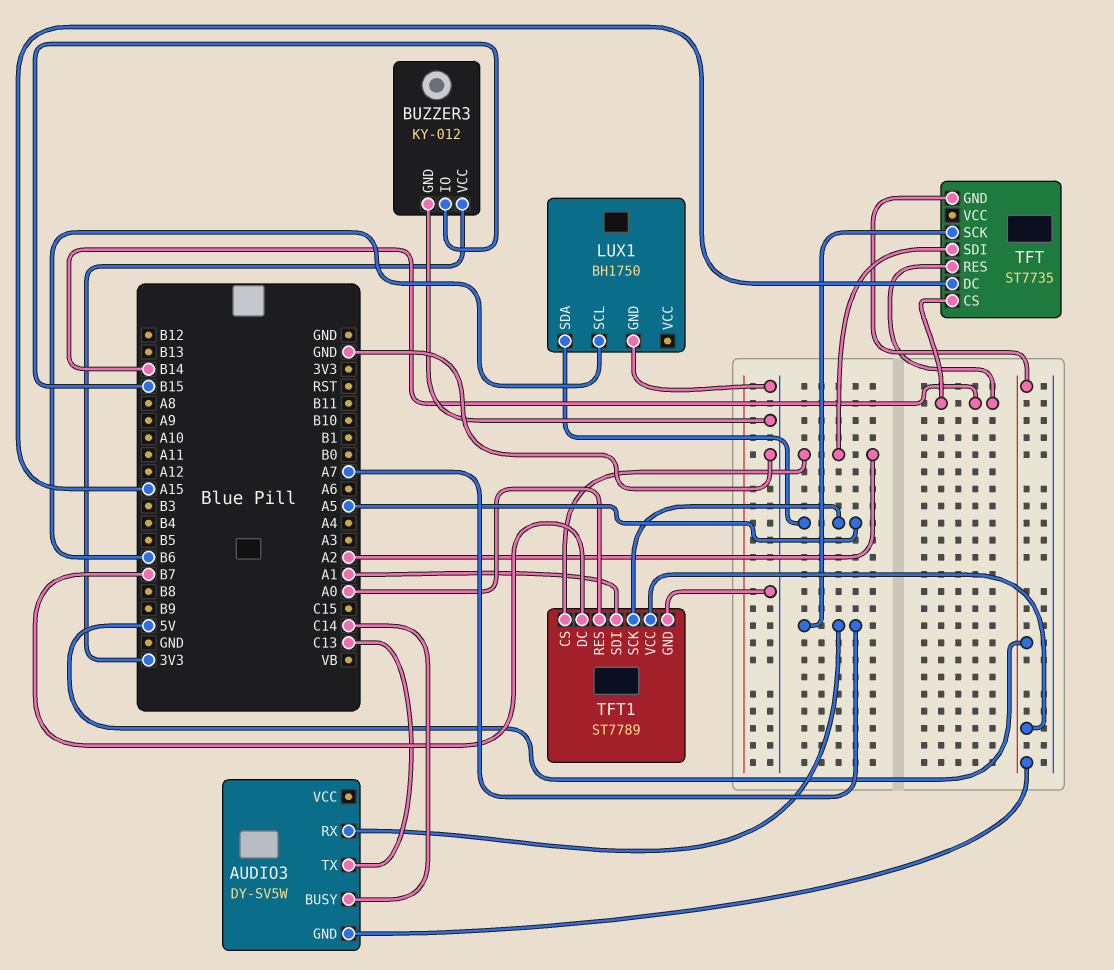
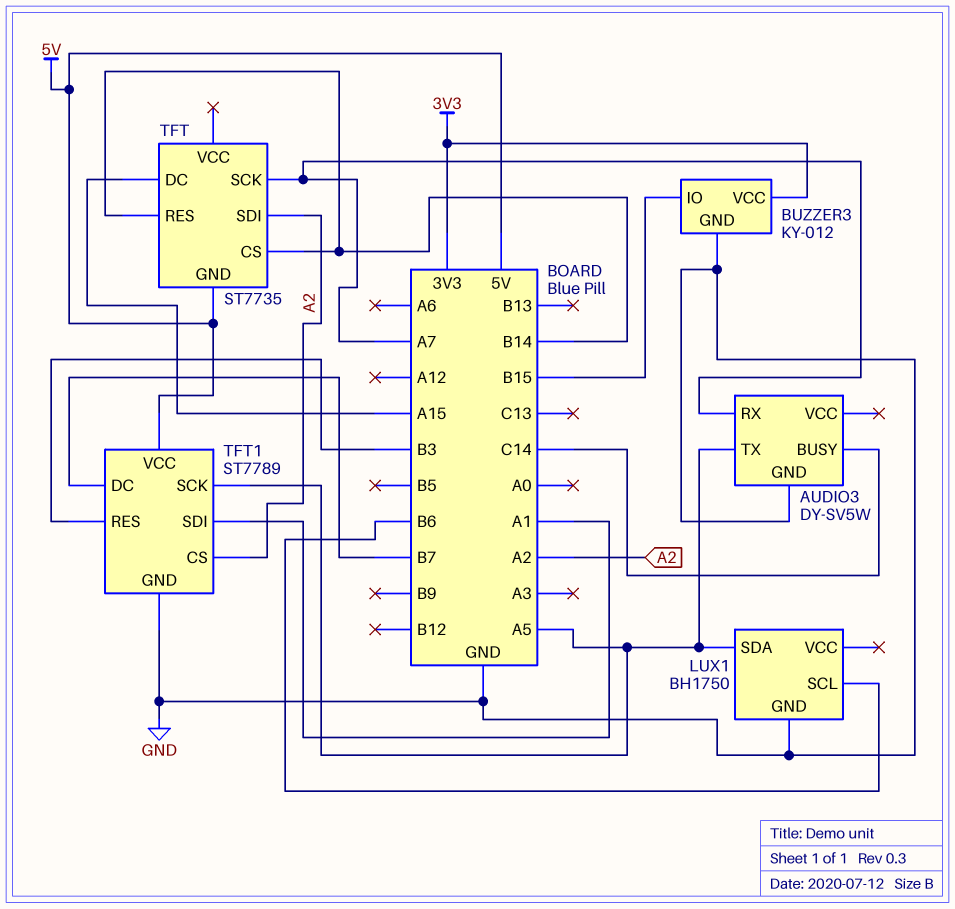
AUDIO3 pin GND: 5V -> GND
AUDIO3 pin TX: C13 -> A5
TFT1 pin RES: A0 -> B3

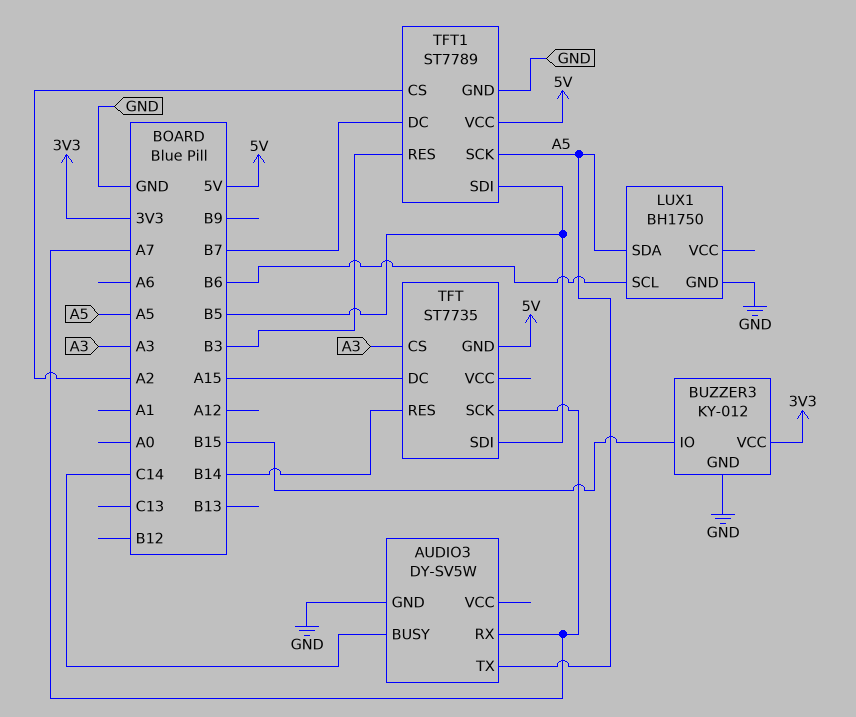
TFT pin CS: B14 -> A3
TFT pin SDI: A2 -> B5
TFT1 pin SDI: A1 -> B5

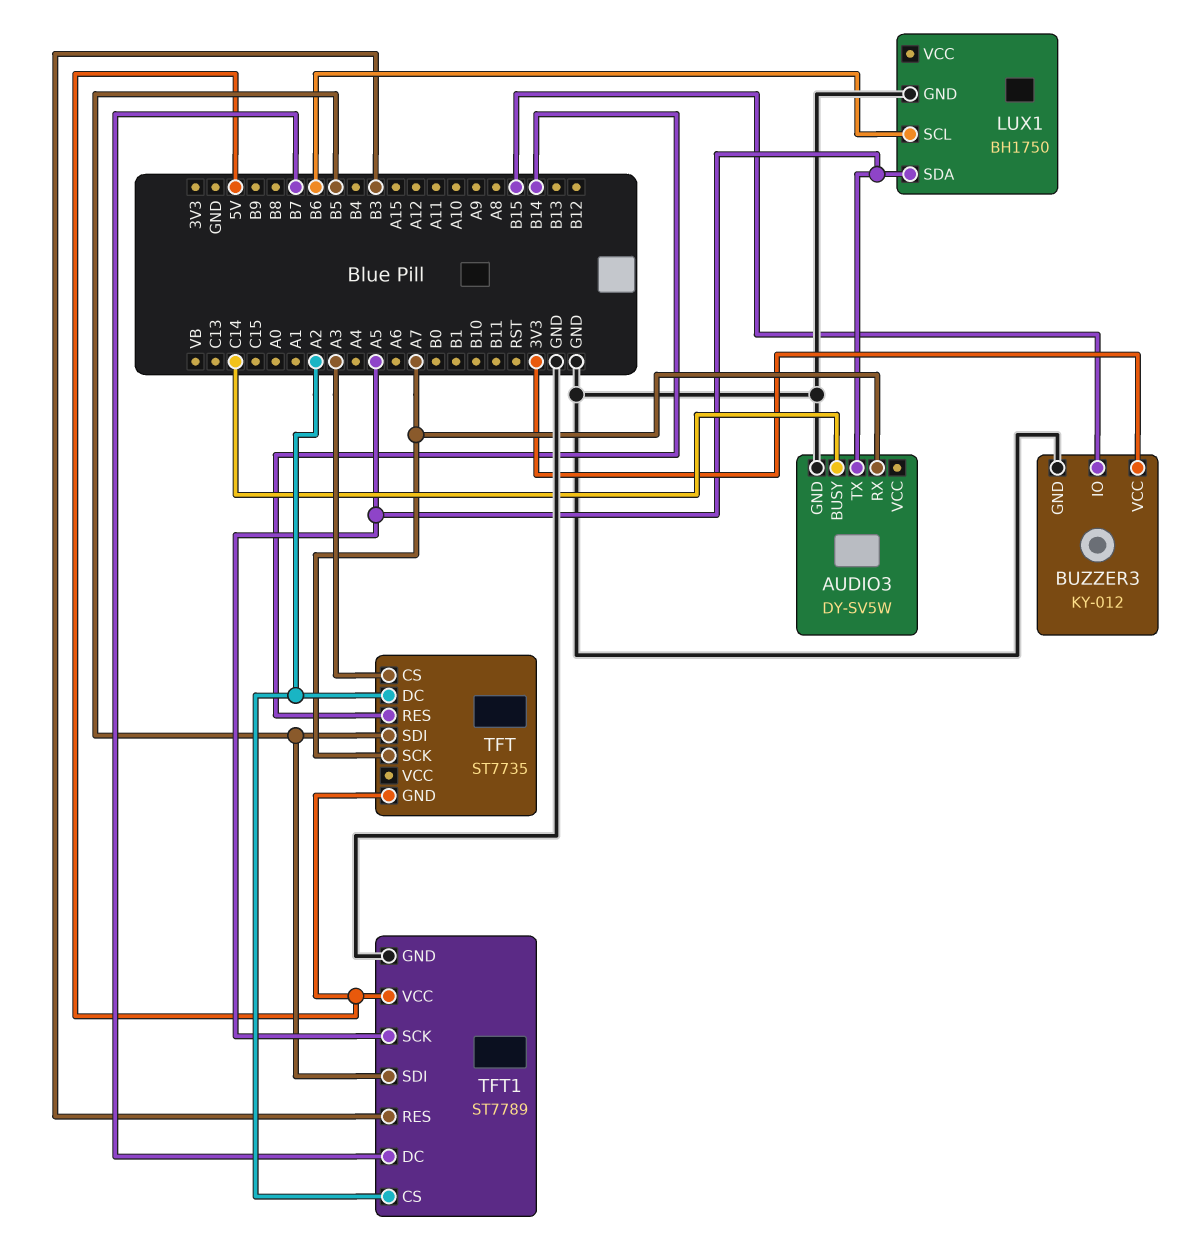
TFT pin DC: A15 -> A2

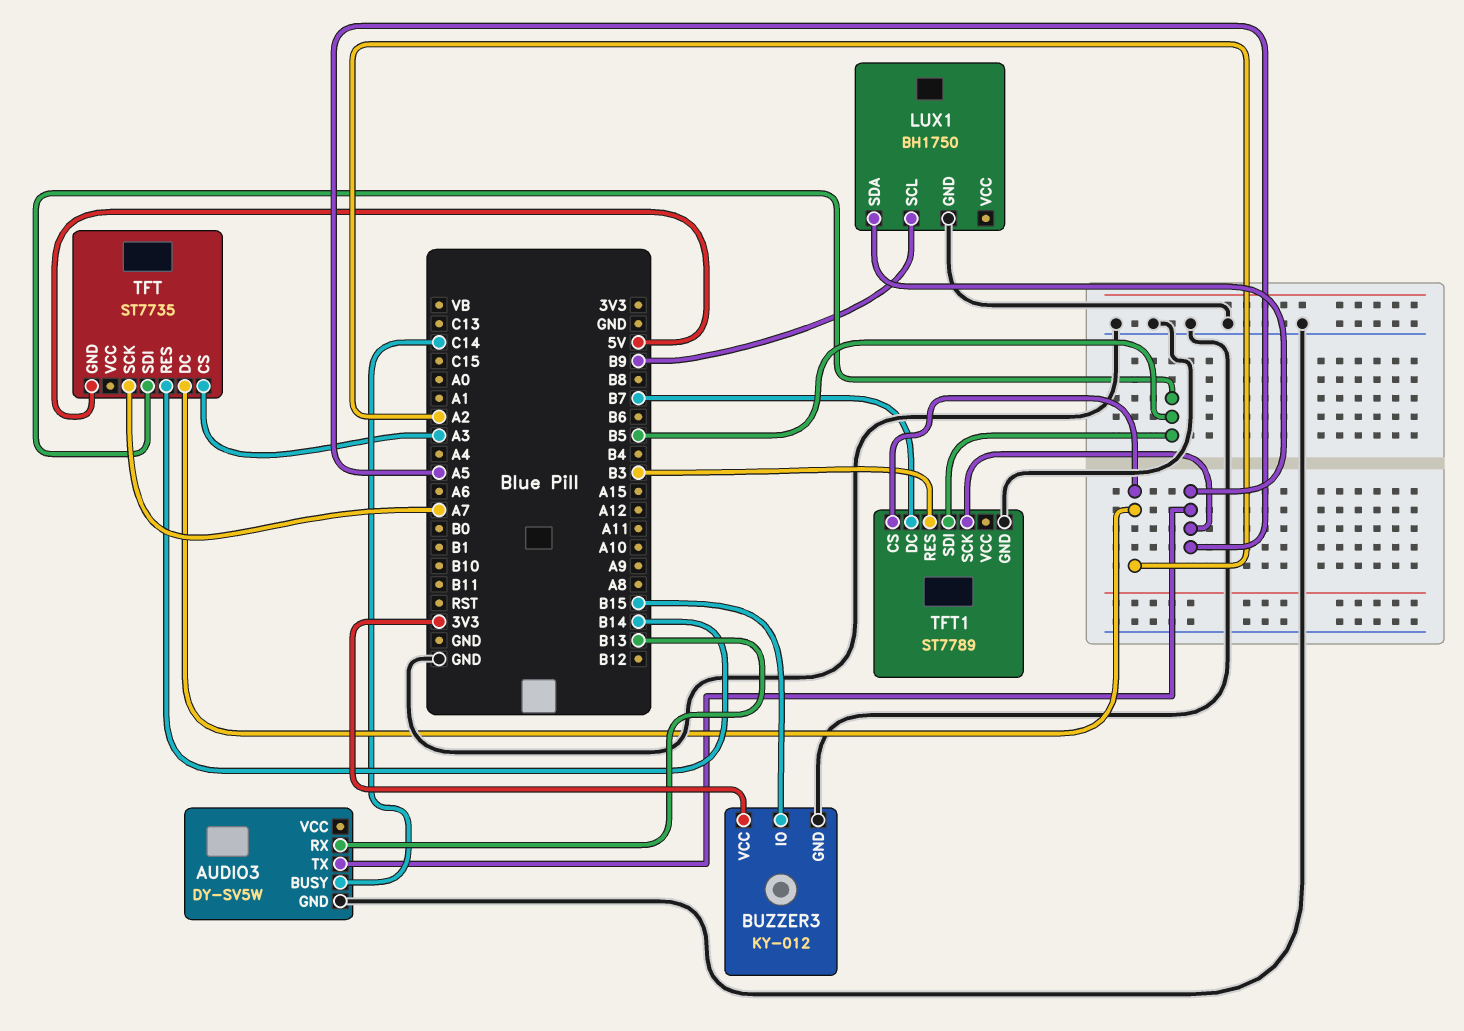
AUDIO3 pin RX: A7 -> B13
LUX1 pin SCL: B6 -> B9
TFT1 pin VCC: 5V -> none

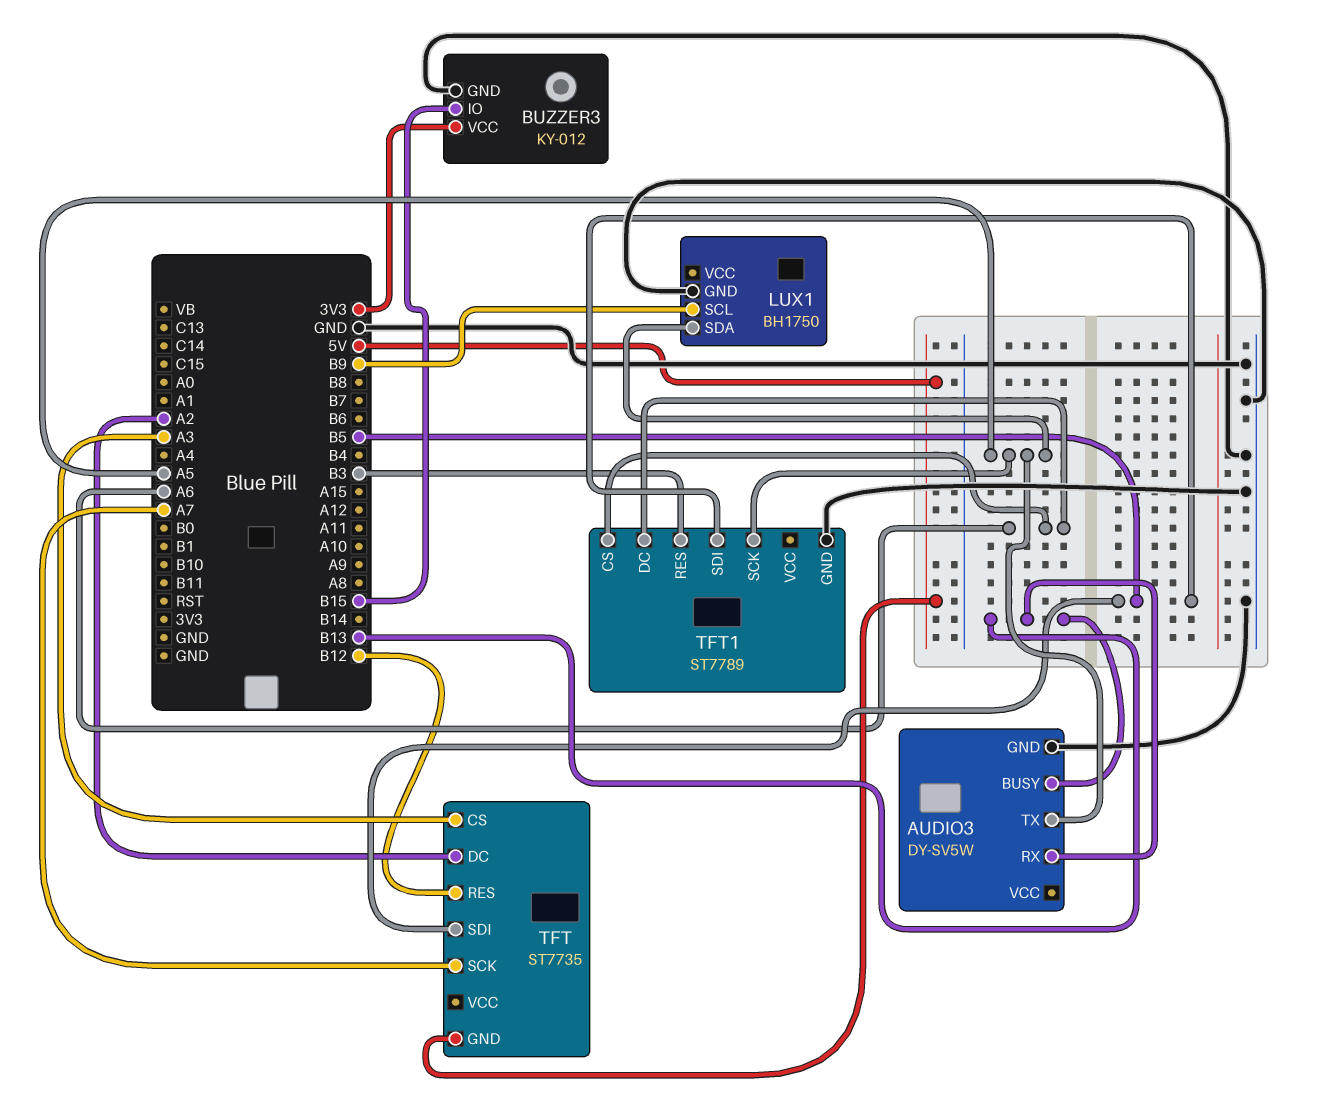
AUDIO3 pin BUSY: C14 -> B13
TFT pin RES: B14 -> B12
TFT1 pin CS: A2 -> A6
TFT1 pin DC: B7 -> A6

